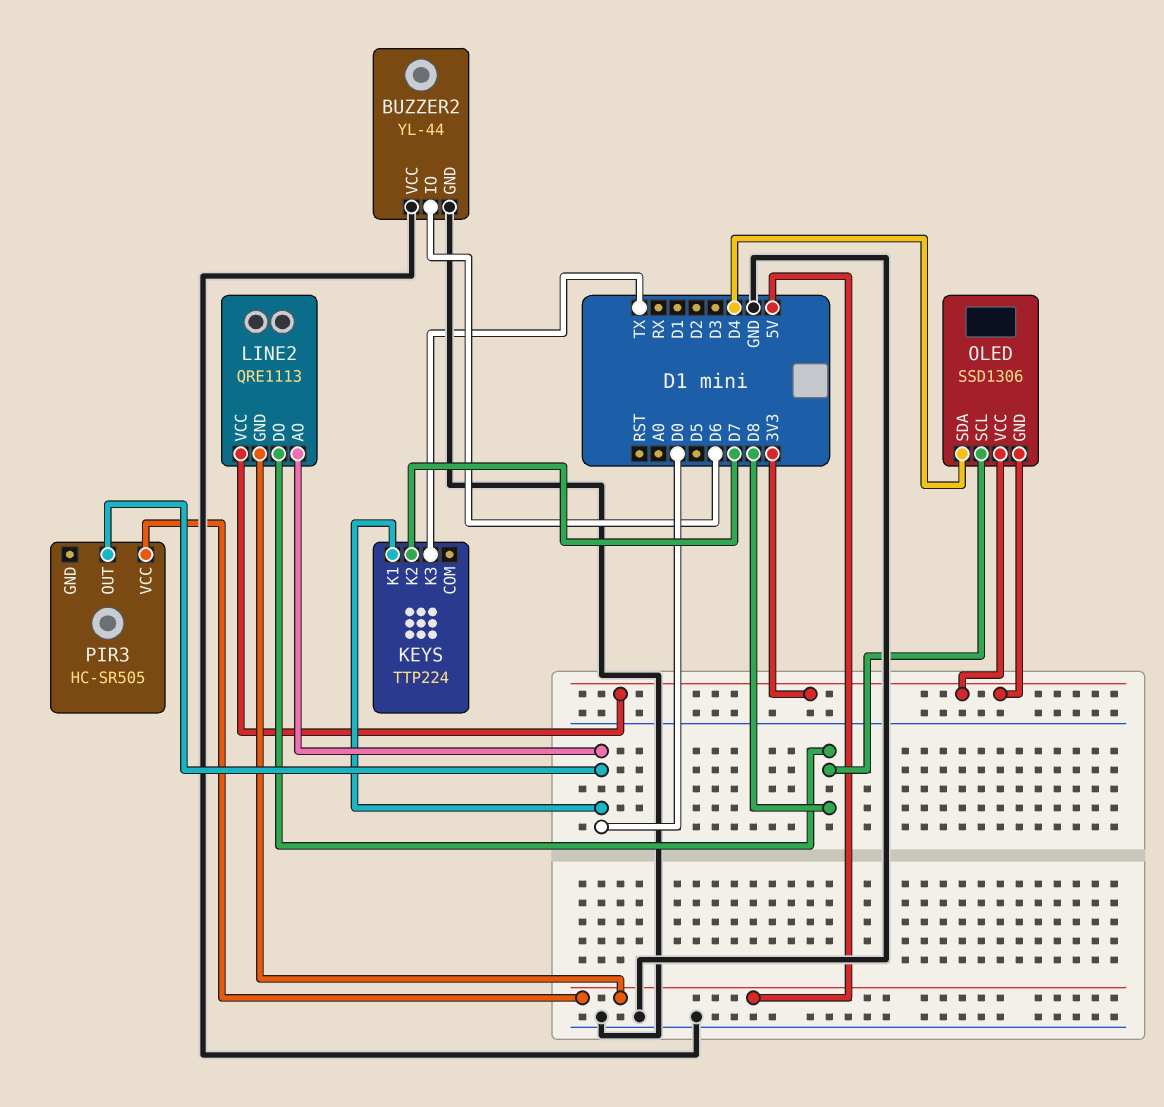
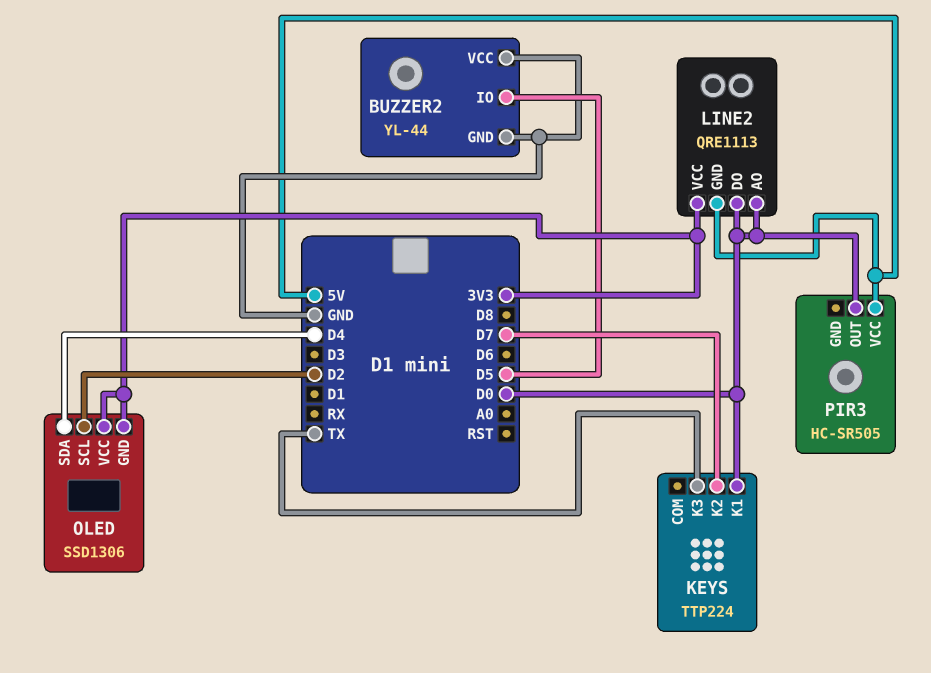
BUZZER2 pin IO: D6 -> D5
LINE2 pin DO: D8 -> D0
OLED pin SCL: D8 -> D2

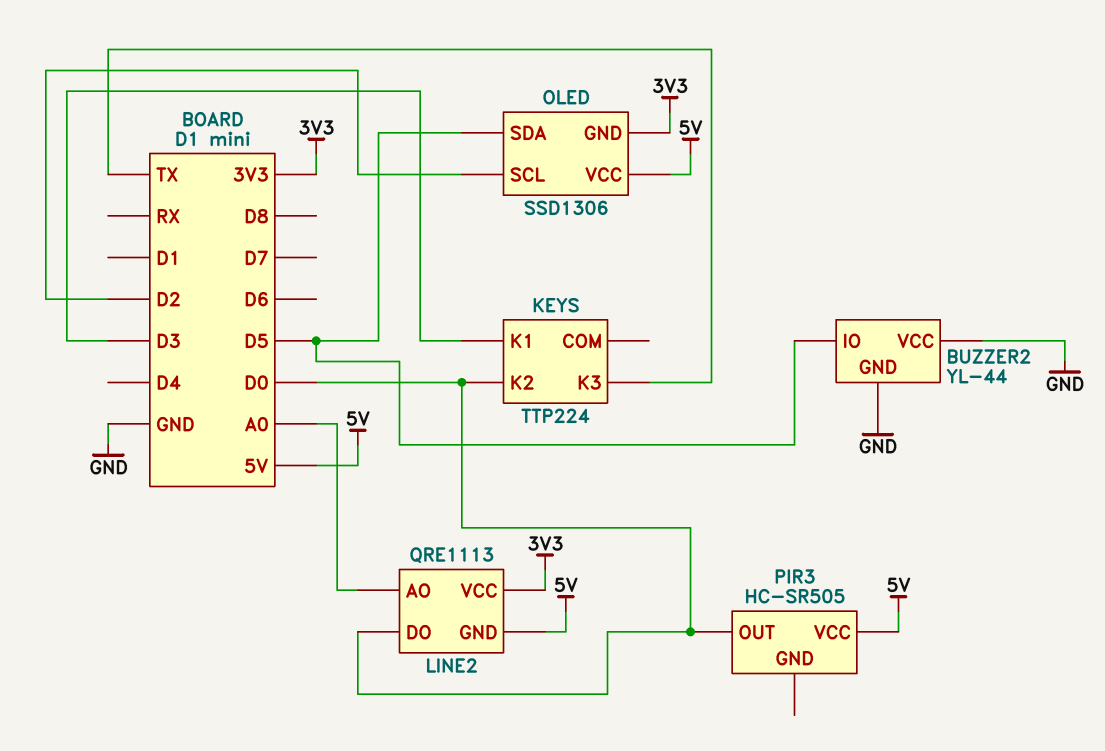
KEYS pin K1: D0 -> D3
KEYS pin K2: D7 -> D0
LINE2 pin AO: D0 -> A0
OLED pin SDA: D4 -> D5
OLED pin VCC: 3V3 -> 5V

